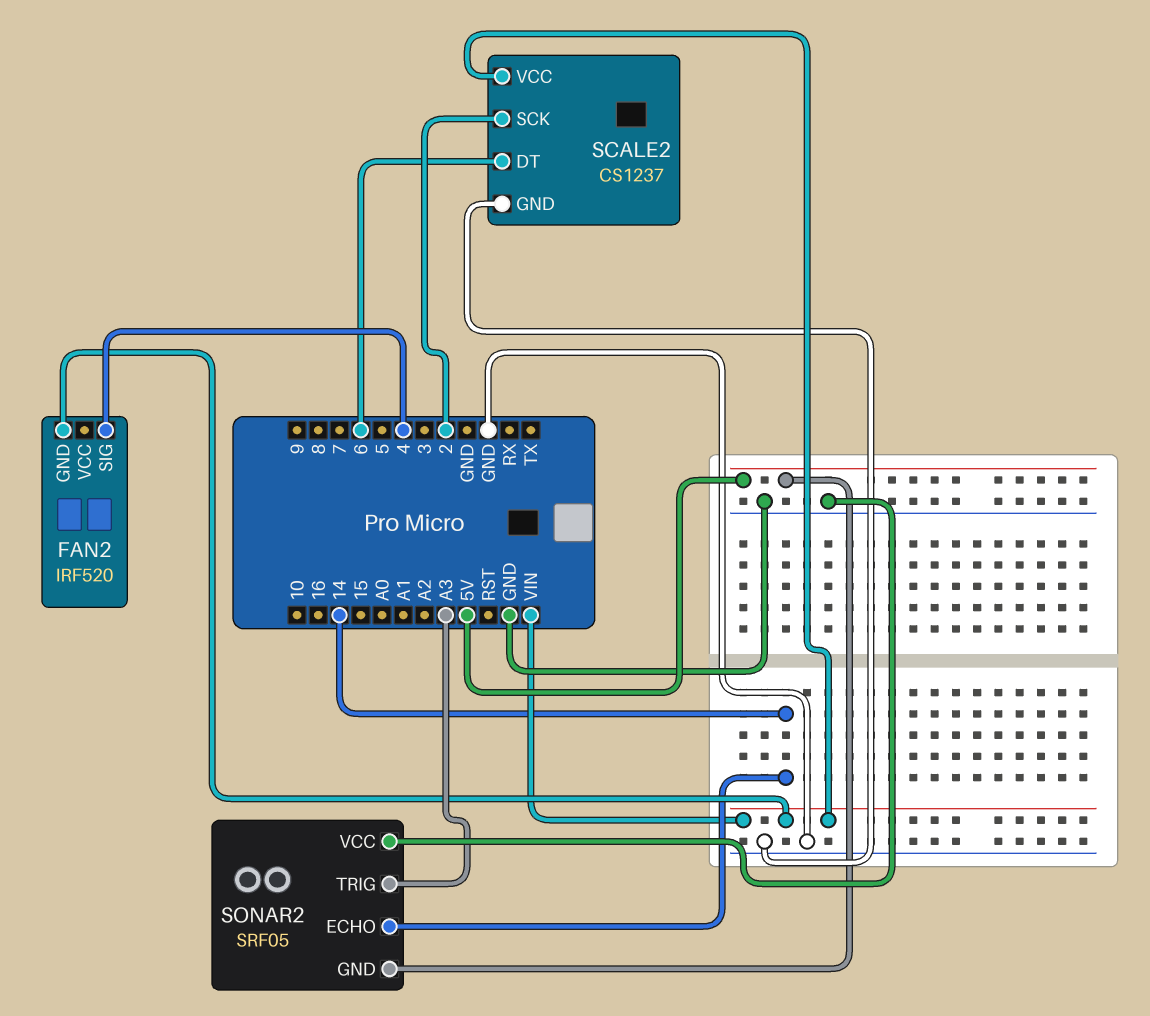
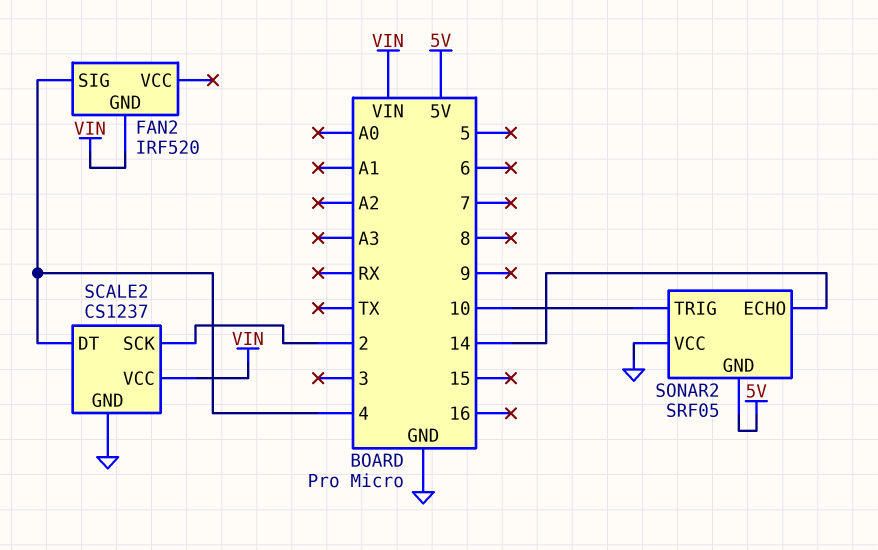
SCALE2 pin DT: 6 -> 4
SONAR2 pin TRIG: A3 -> 10

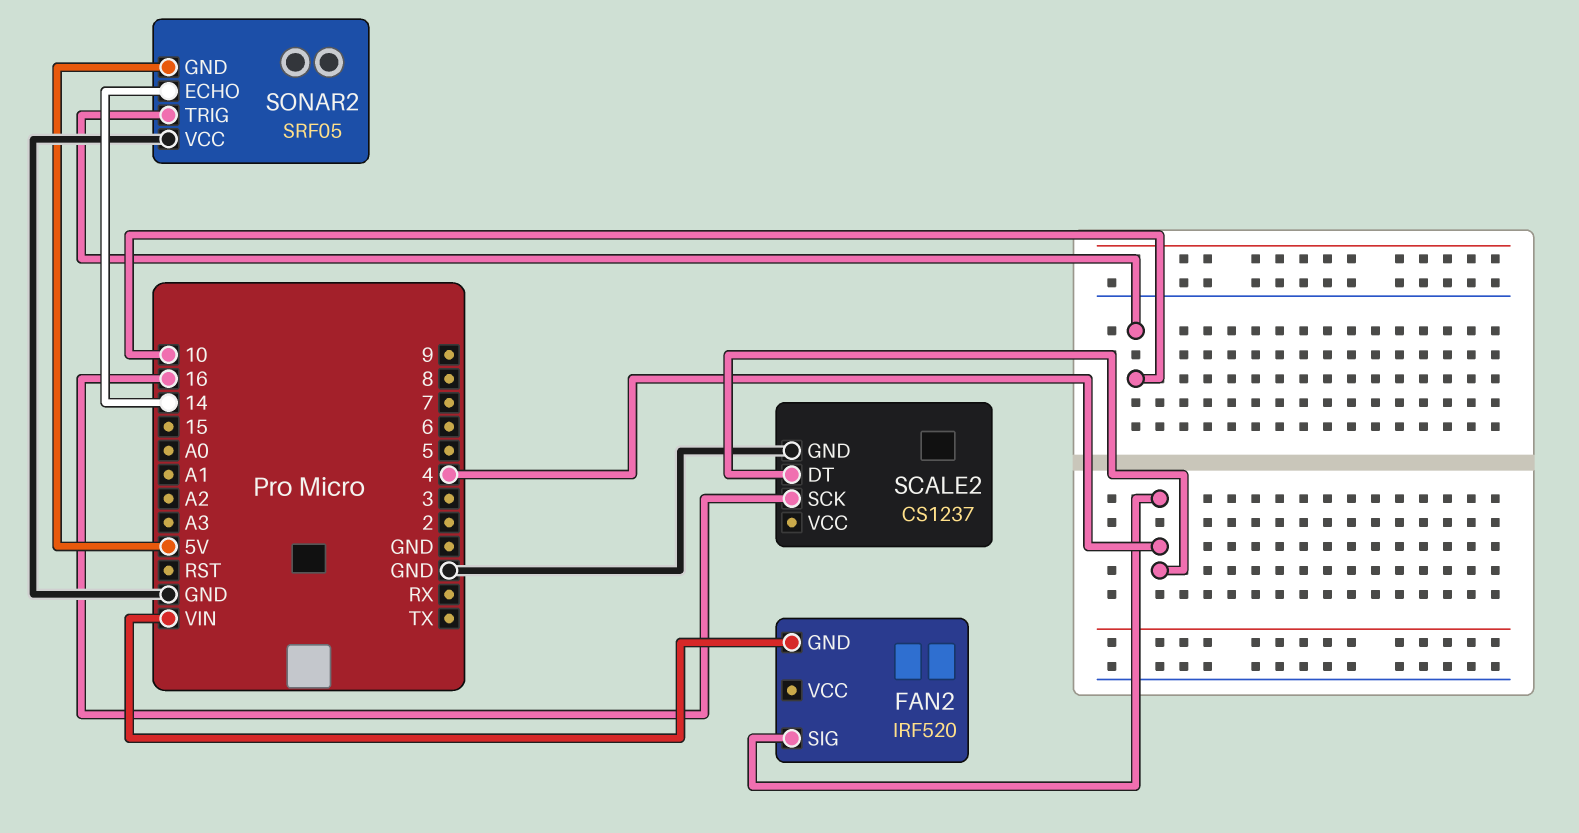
SCALE2 pin SCK: 2 -> 16
SCALE2 pin VCC: VIN -> none

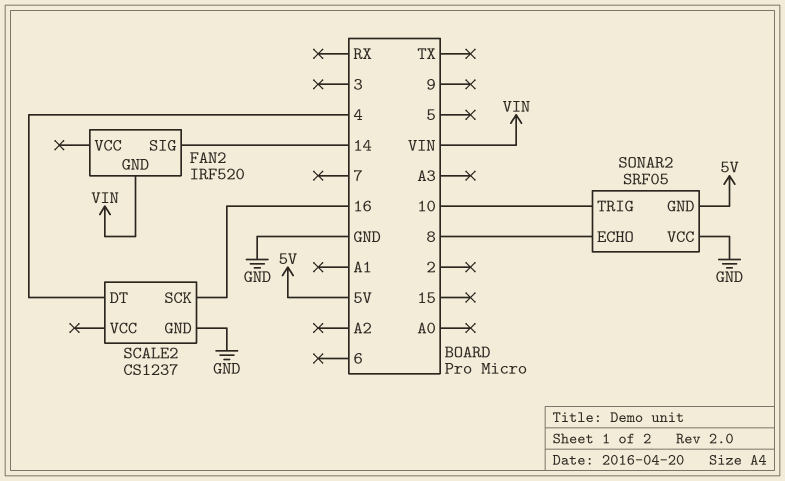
FAN2 pin SIG: 4 -> 14
SONAR2 pin ECHO: 14 -> 8

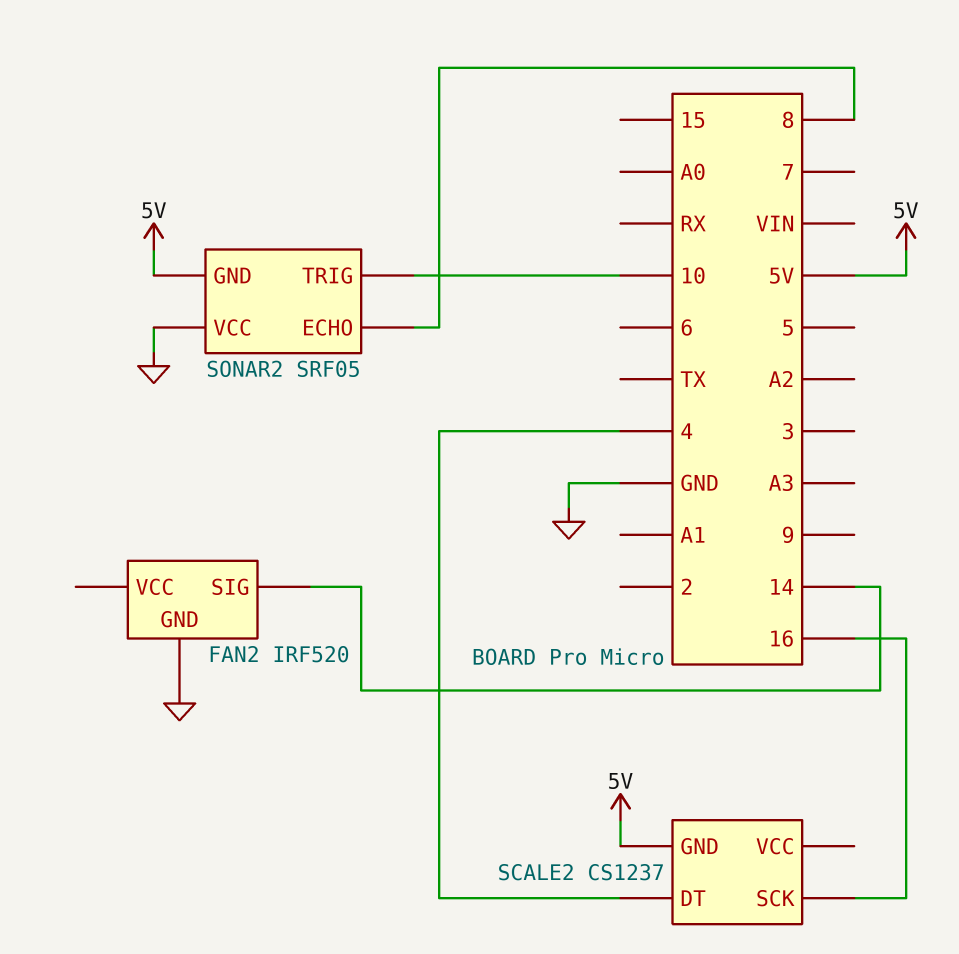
FAN2 pin GND: VIN -> GND
SCALE2 pin GND: GND -> 5V

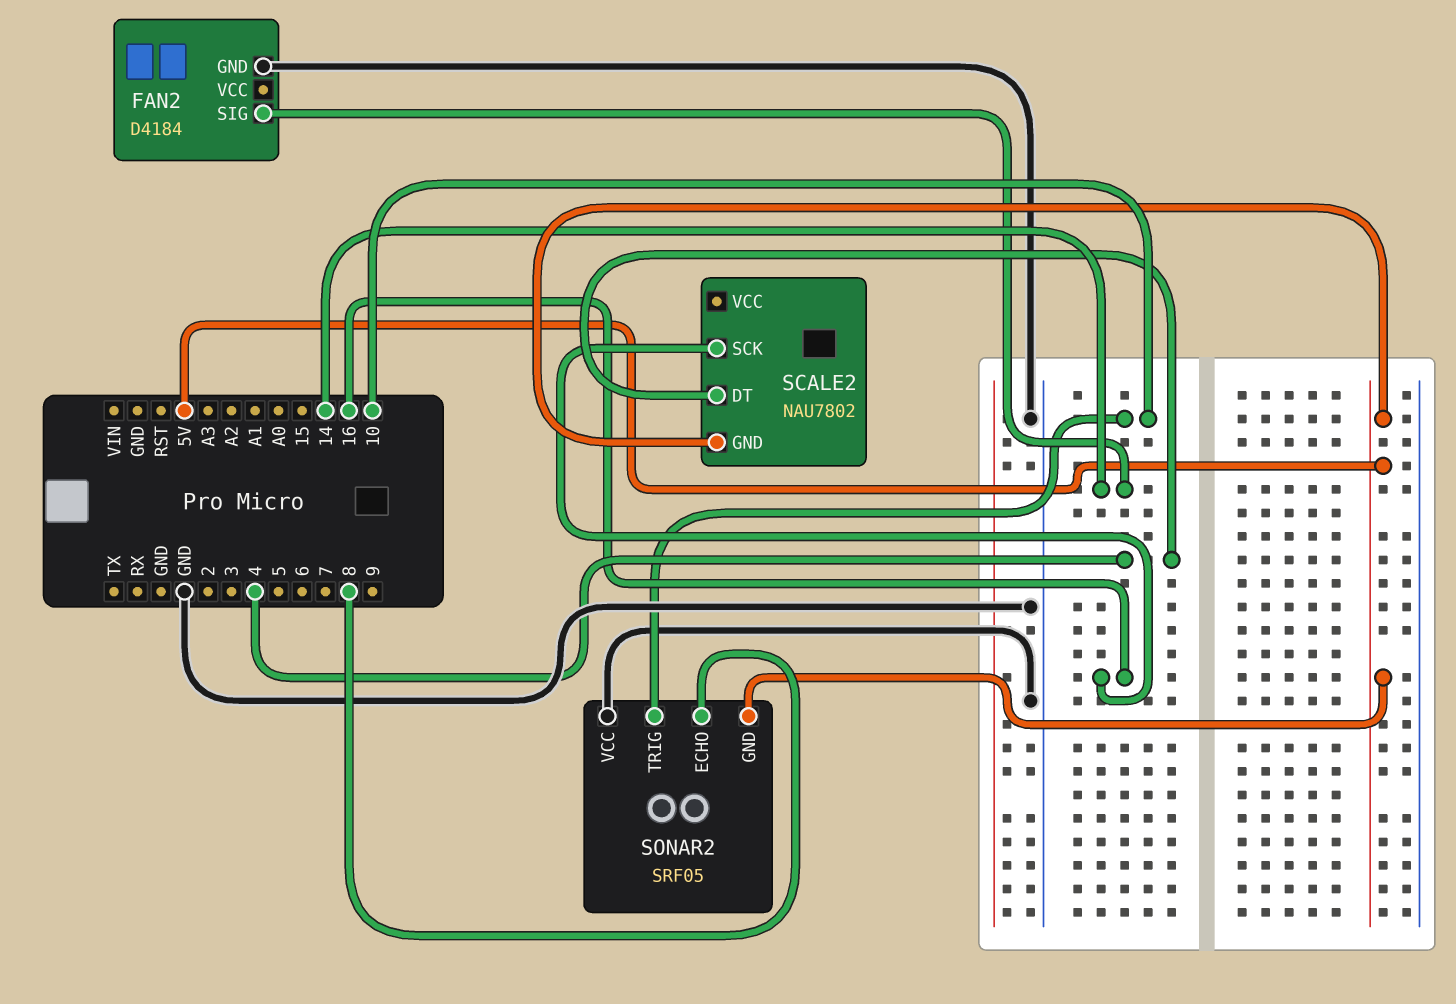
FAN2: IRF520 -> D4184
SCALE2: CS1237 -> NAU7802

